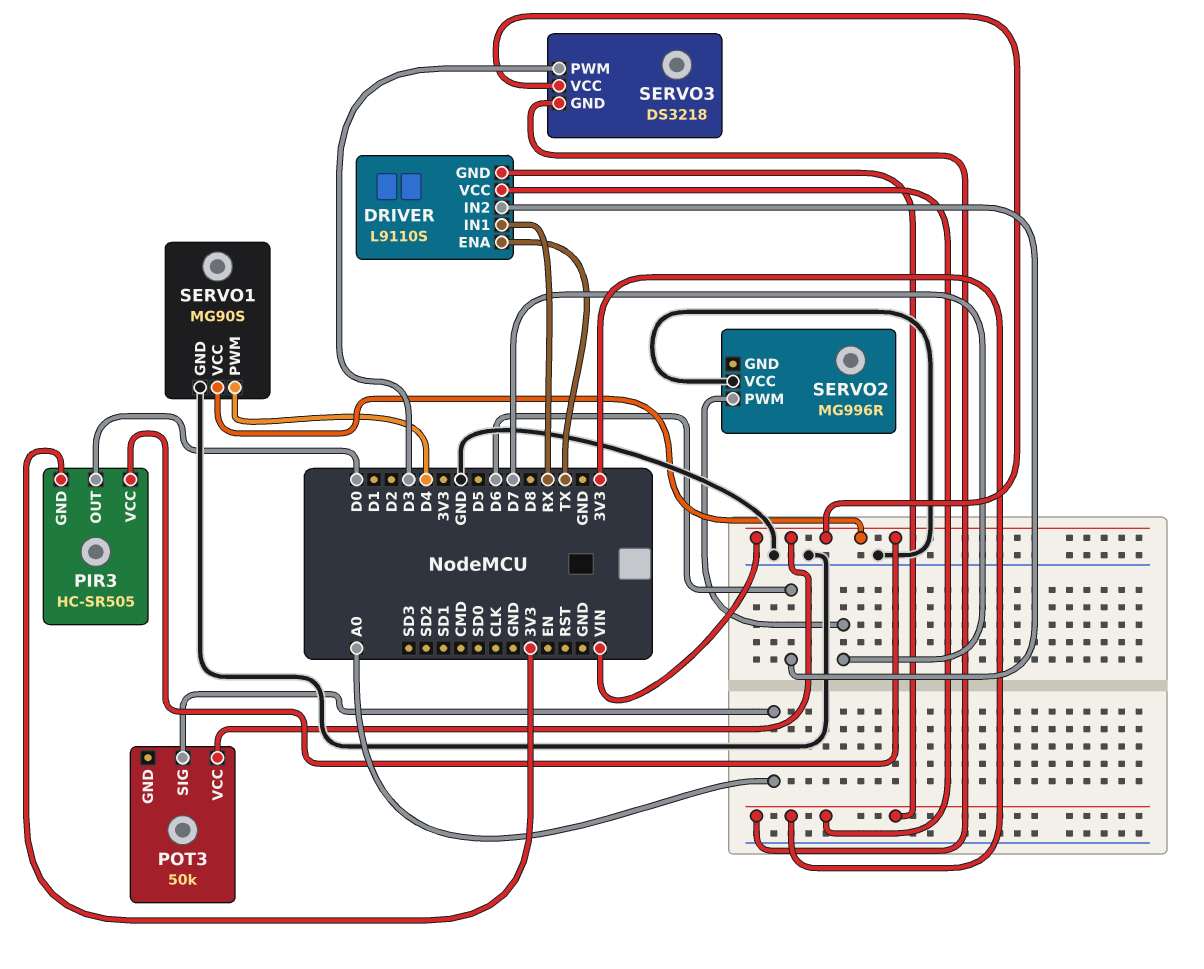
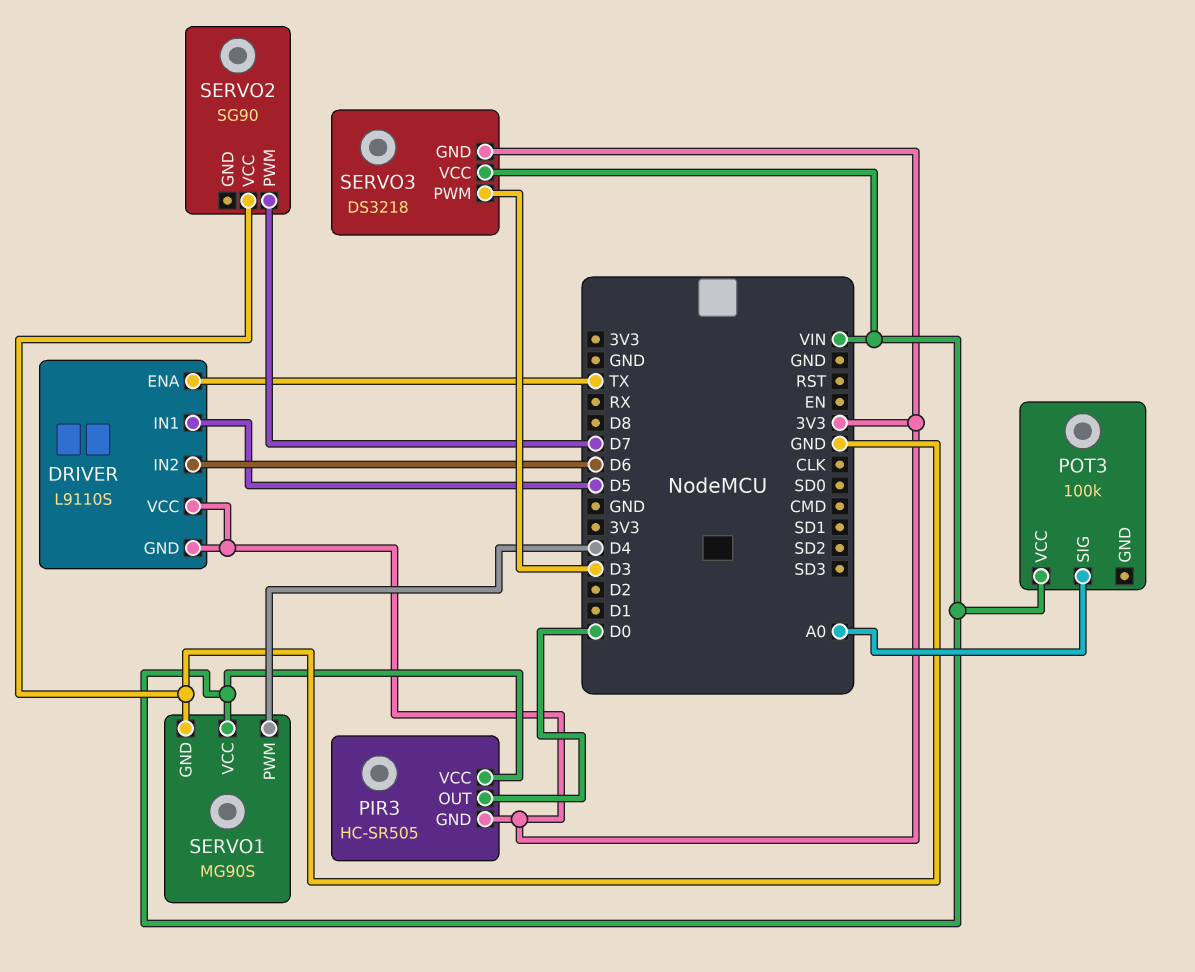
DRIVER pin IN1: RX -> D5
POT3: 50k -> 100k
SERVO2: MG996R -> SG90

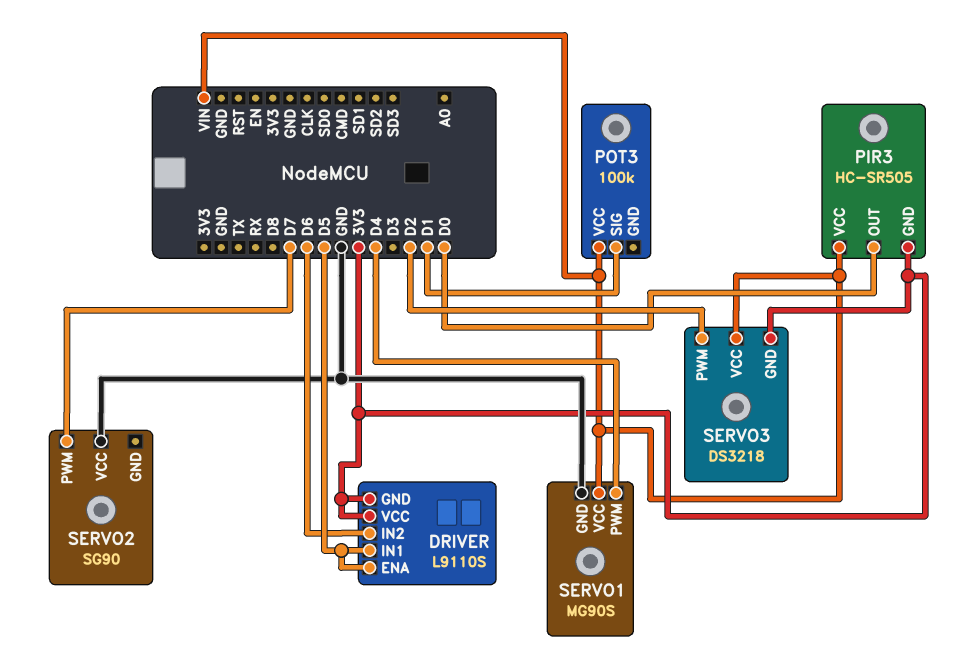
DRIVER pin ENA: TX -> D5
POT3 pin SIG: A0 -> D1
SERVO3 pin PWM: D3 -> D2

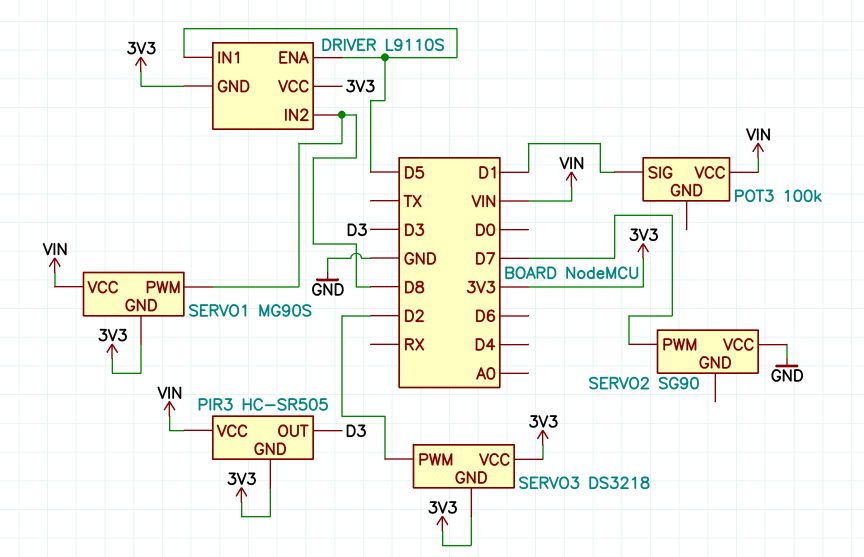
DRIVER pin IN2: D6 -> D8
PIR3 pin OUT: D0 -> D3
SERVO1 pin GND: GND -> 3V3
SERVO1 pin PWM: D4 -> D8
SERVO3 pin VCC: VIN -> 3V3

